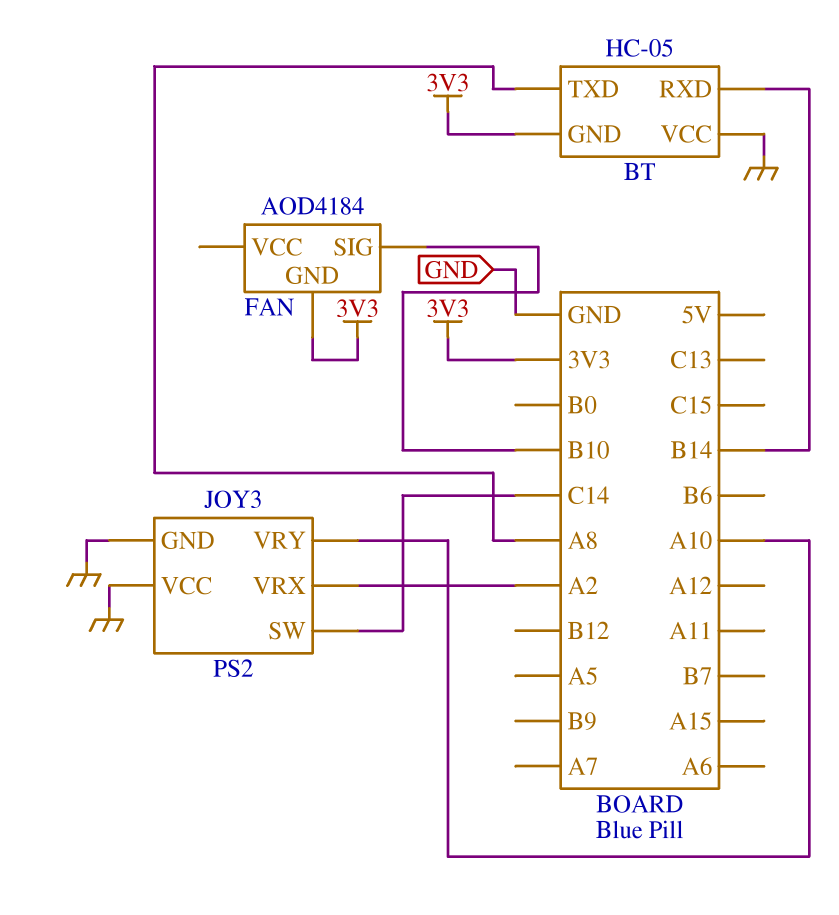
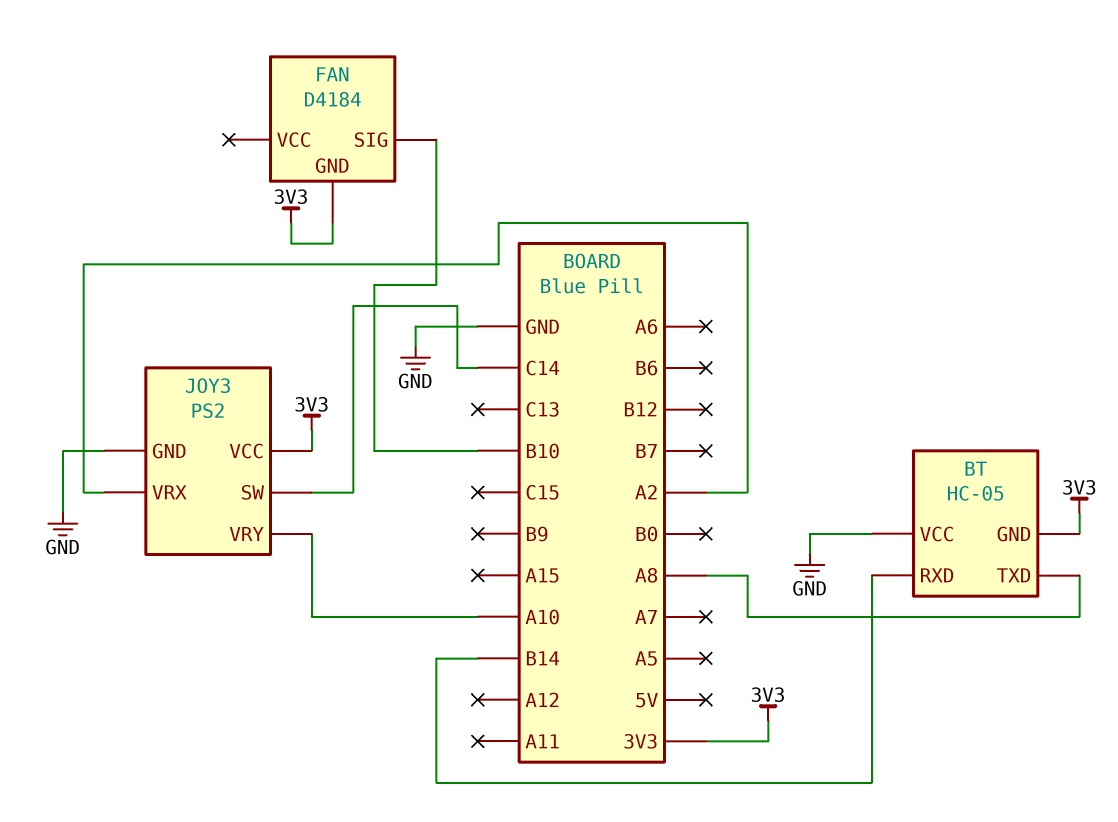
FAN: AOD4184 -> D4184
JOY3 pin VCC: GND -> 3V3

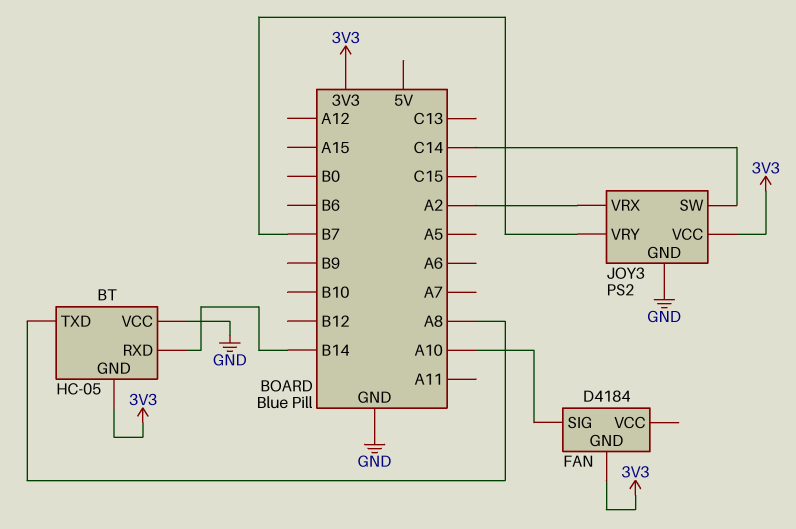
FAN pin SIG: B10 -> A10
JOY3 pin VRY: A10 -> B7

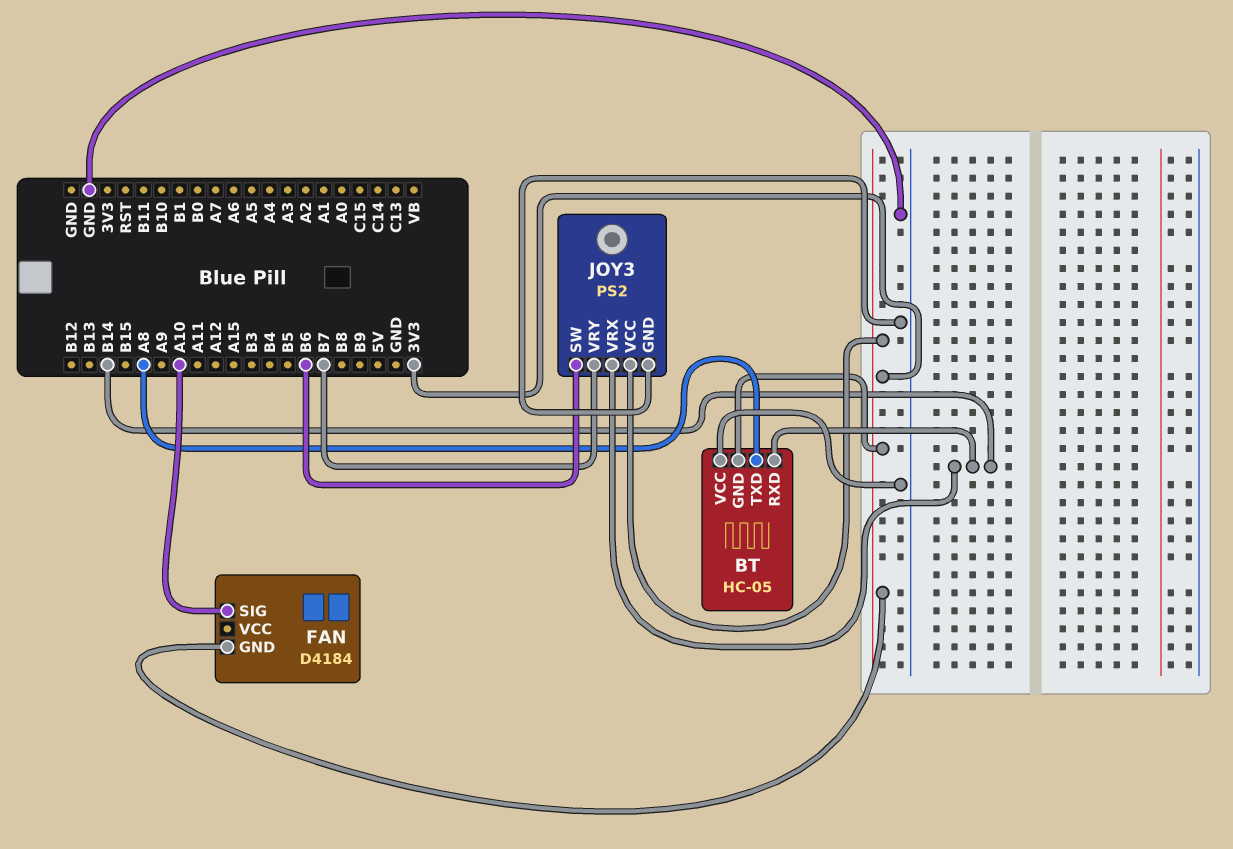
JOY3 pin SW: C14 -> B6
JOY3 pin VRX: A2 -> B14

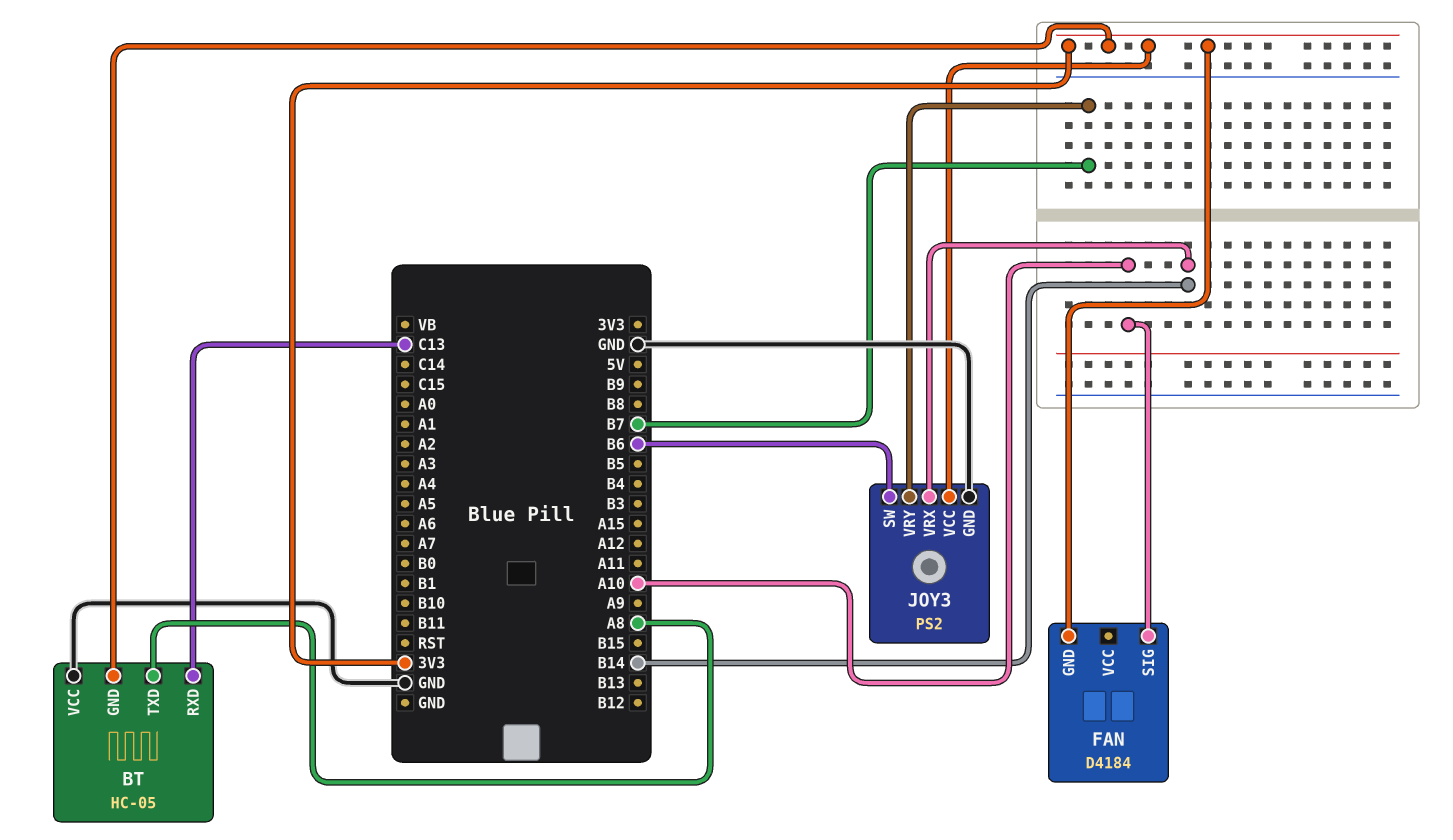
BT pin RXD: B14 -> C13

